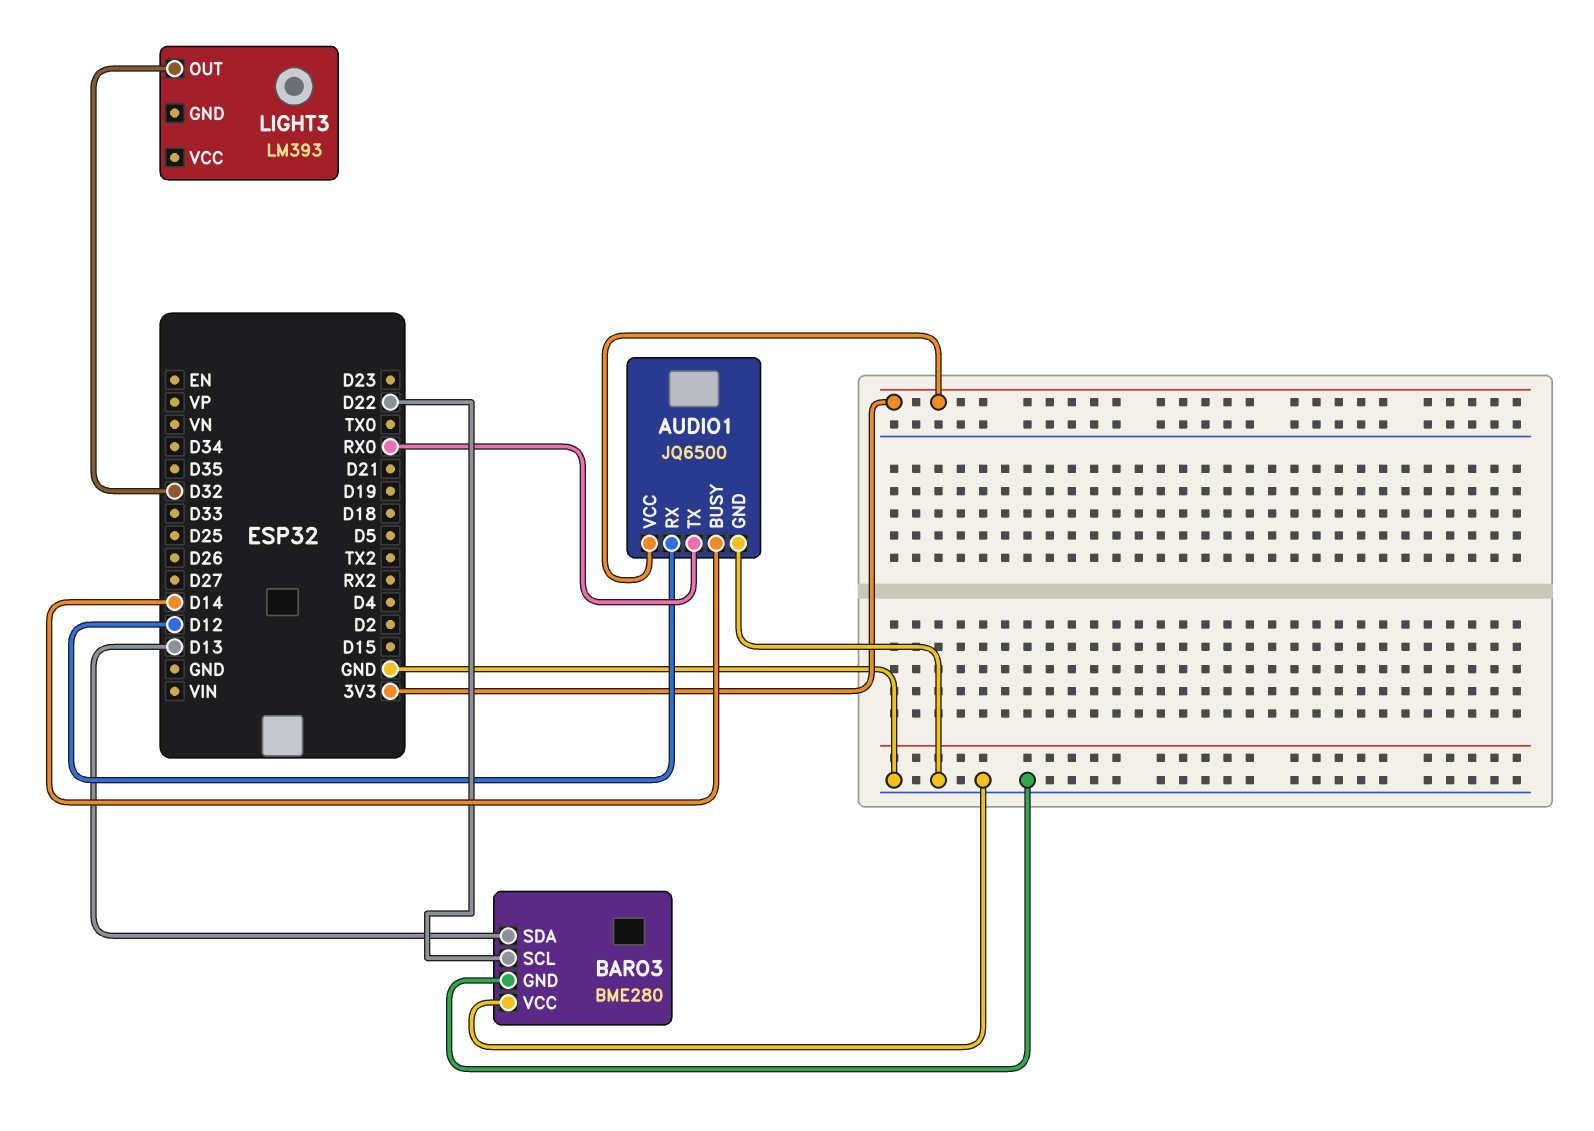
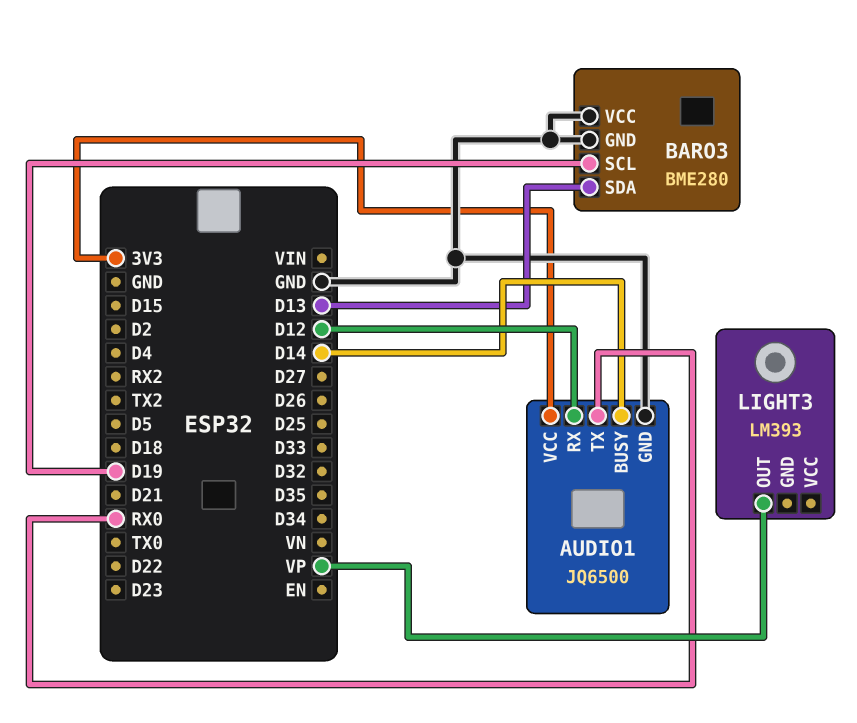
BARO3 pin SCL: D22 -> D19
LIGHT3 pin OUT: D32 -> VP

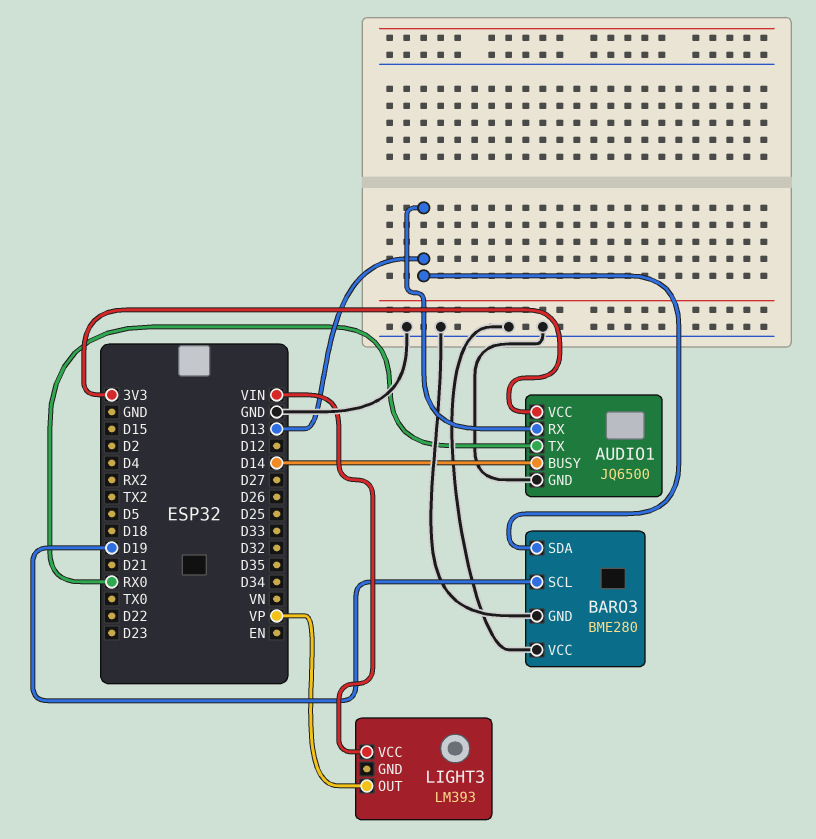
AUDIO1 pin RX: D12 -> D13
LIGHT3 pin VCC: none -> VIN

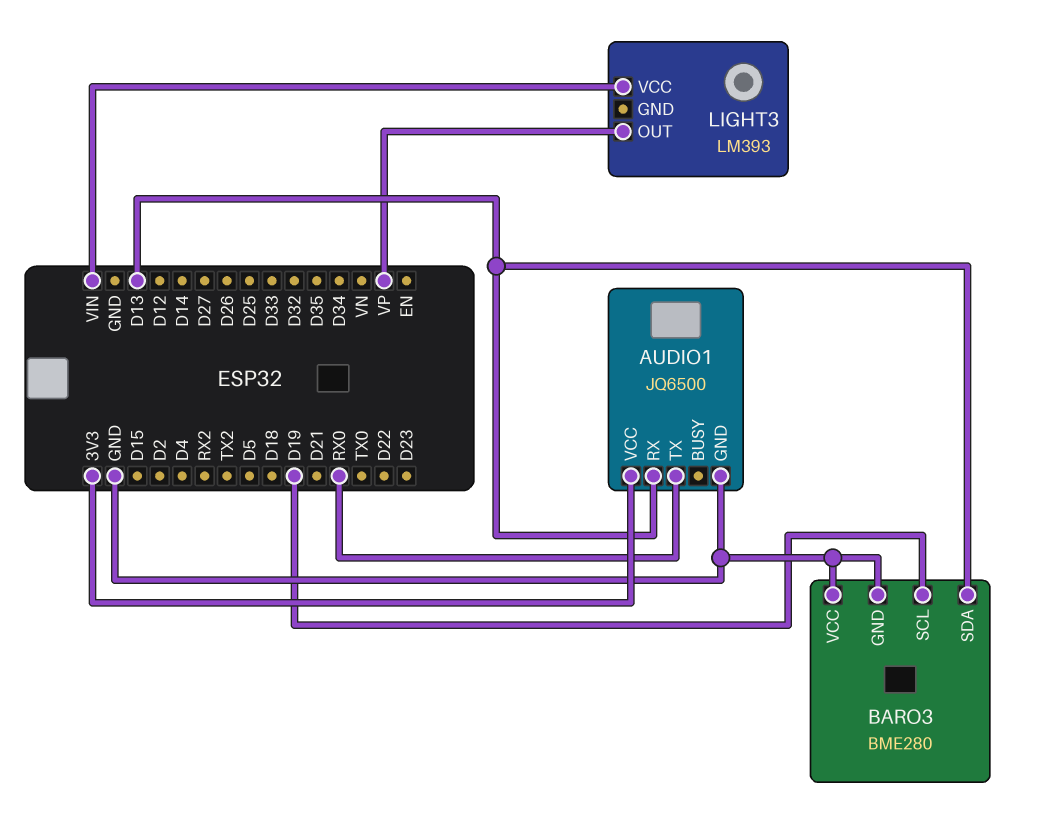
AUDIO1 pin BUSY: D14 -> none

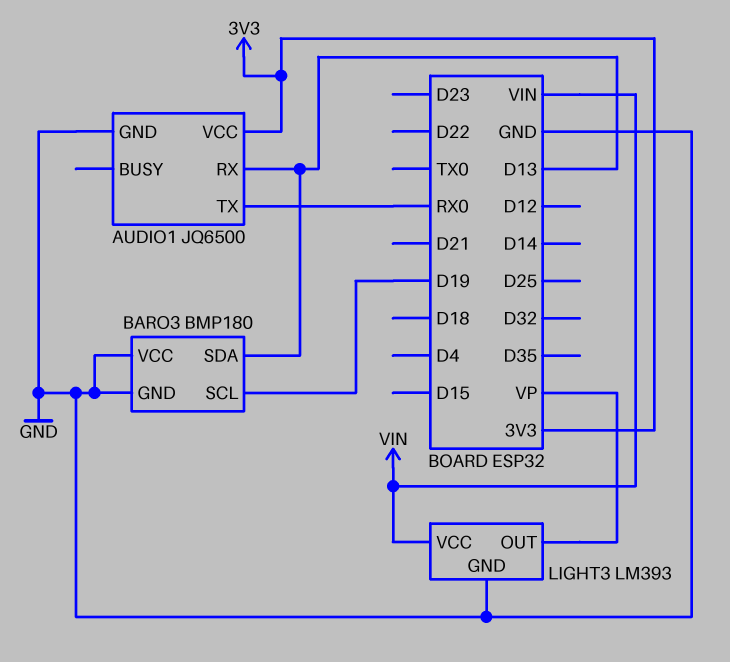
BARO3: BME280 -> BMP180
LIGHT3 pin GND: none -> GND

